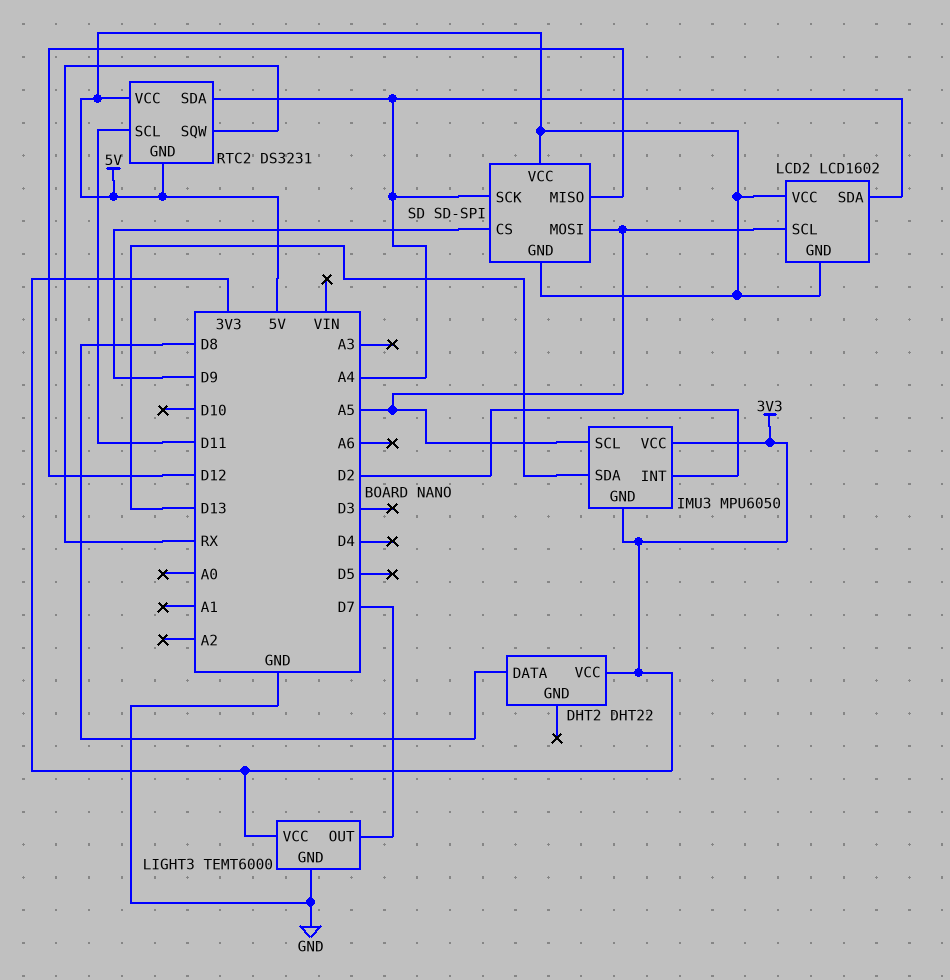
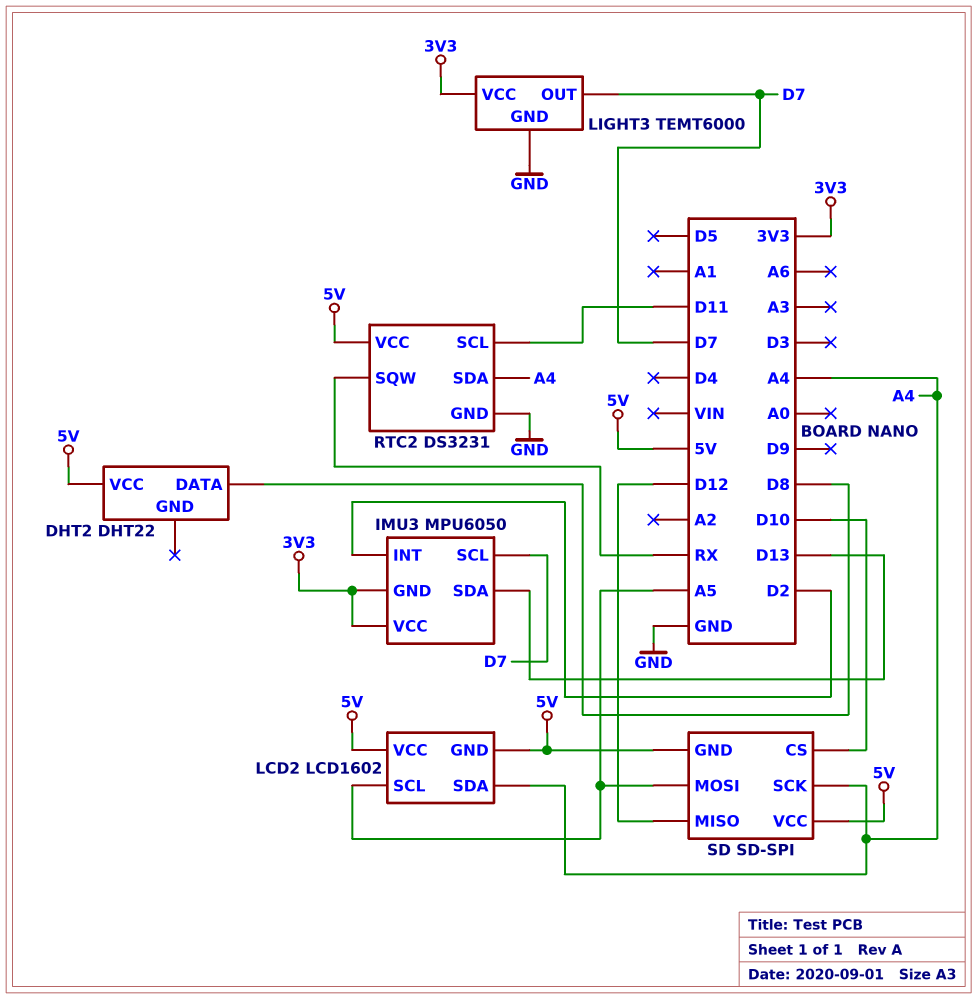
DHT2 pin VCC: 3V3 -> 5V
IMU3 pin SCL: A5 -> D7
RTC2 pin GND: 5V -> GND
SD pin CS: D9 -> D10

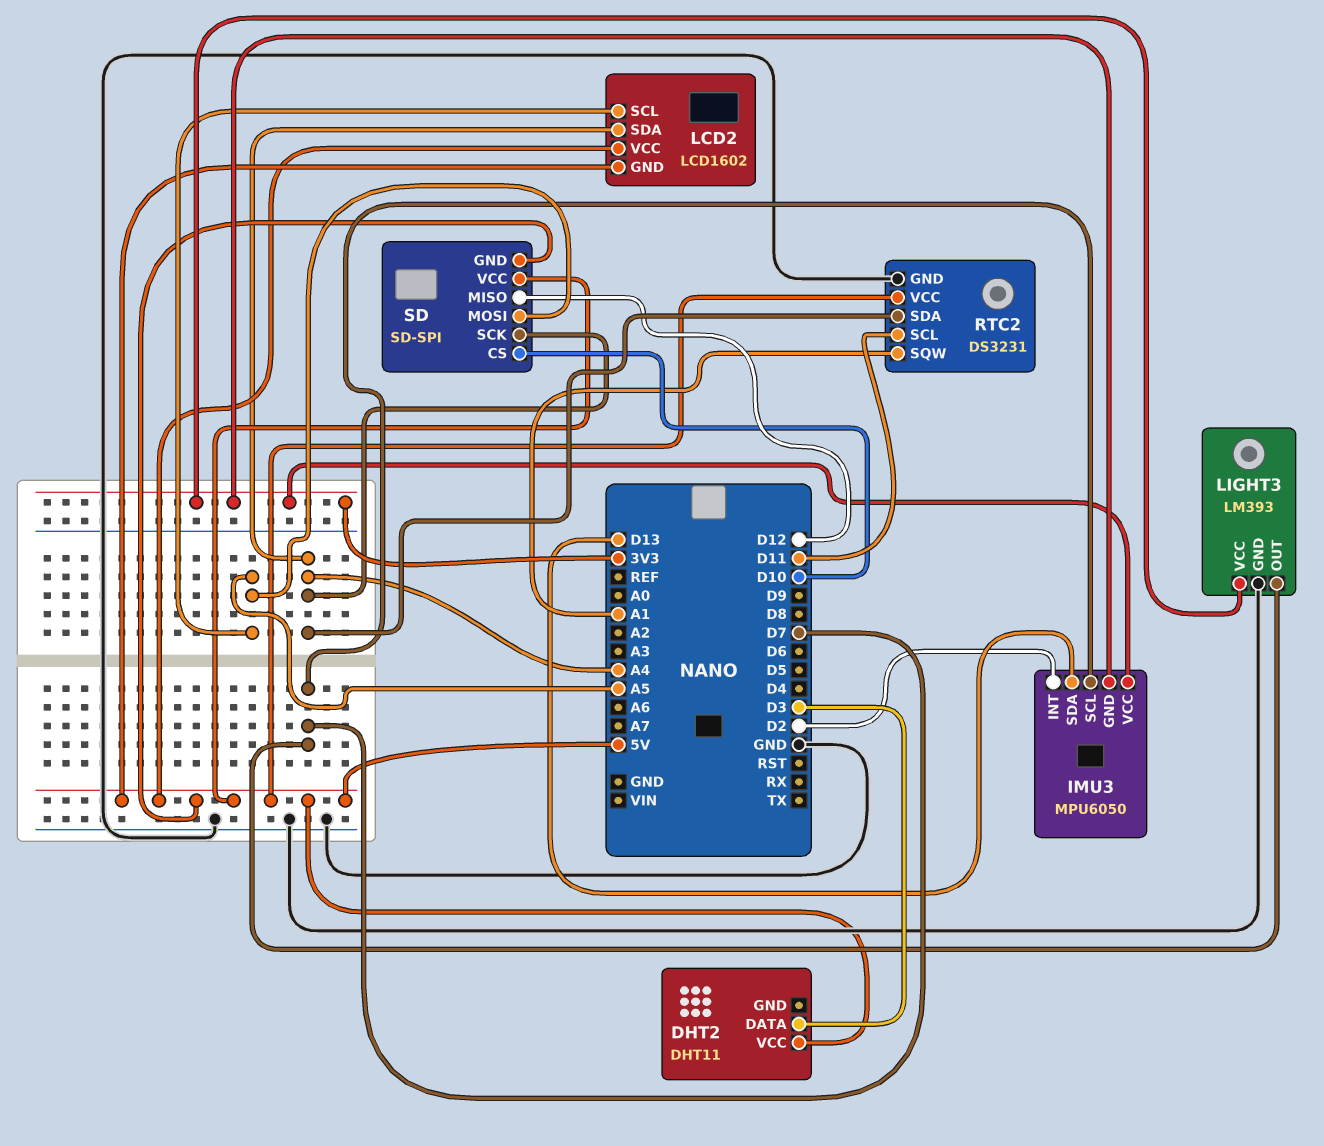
DHT2: DHT22 -> DHT11
DHT2 pin DATA: D8 -> D3
LIGHT3: TEMT6000 -> LM393
RTC2 pin SQW: RX -> A1

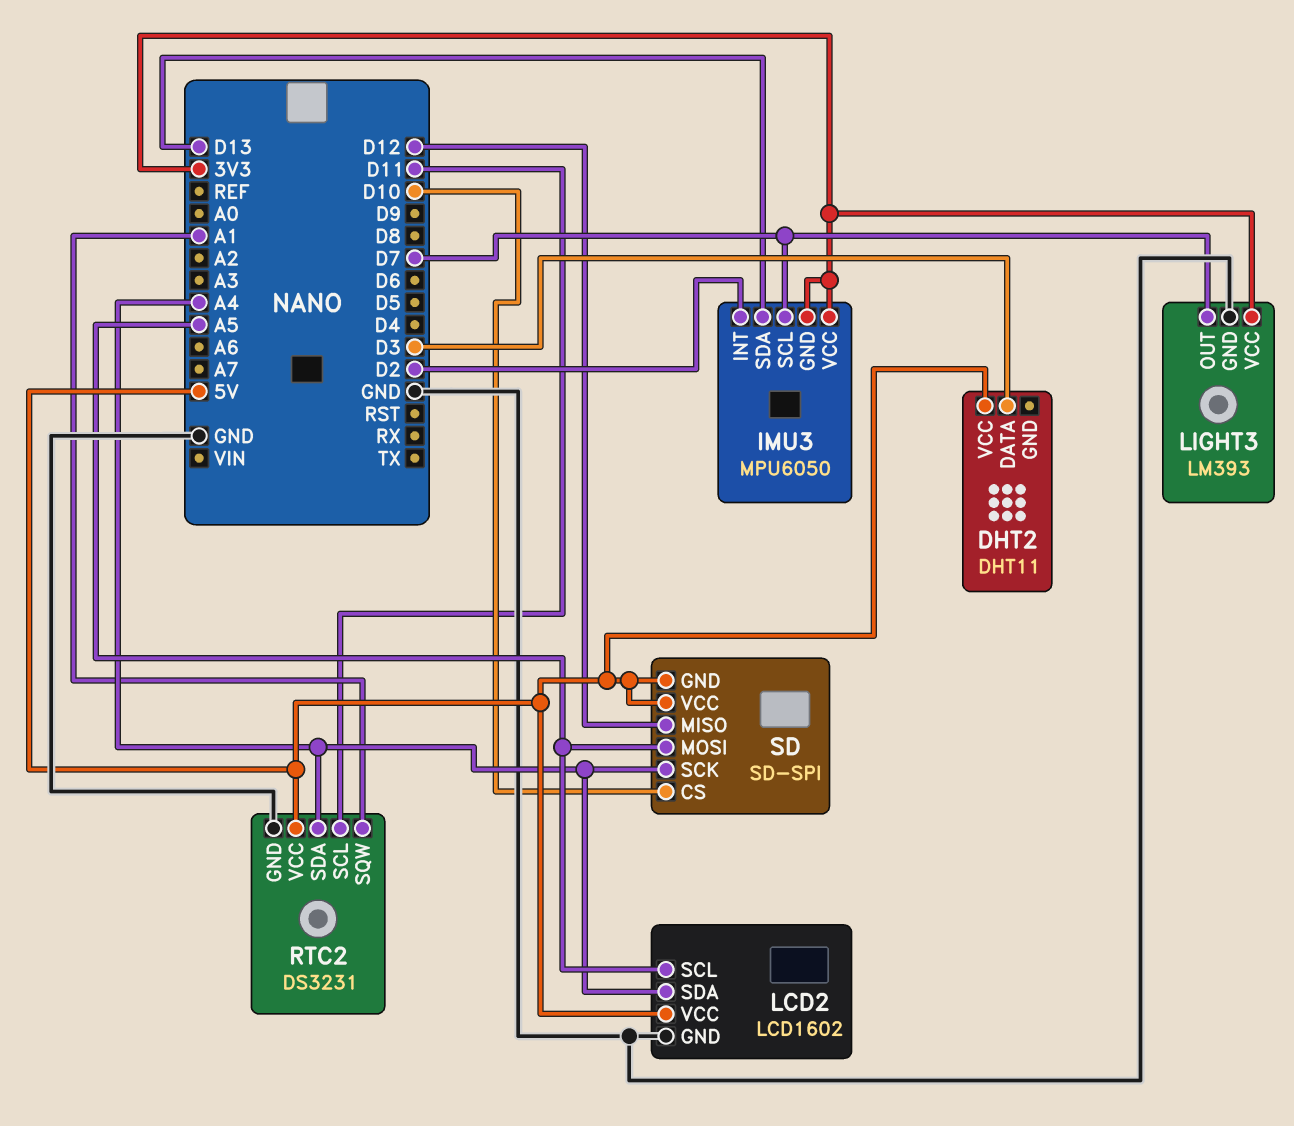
LCD2 pin GND: 5V -> GND

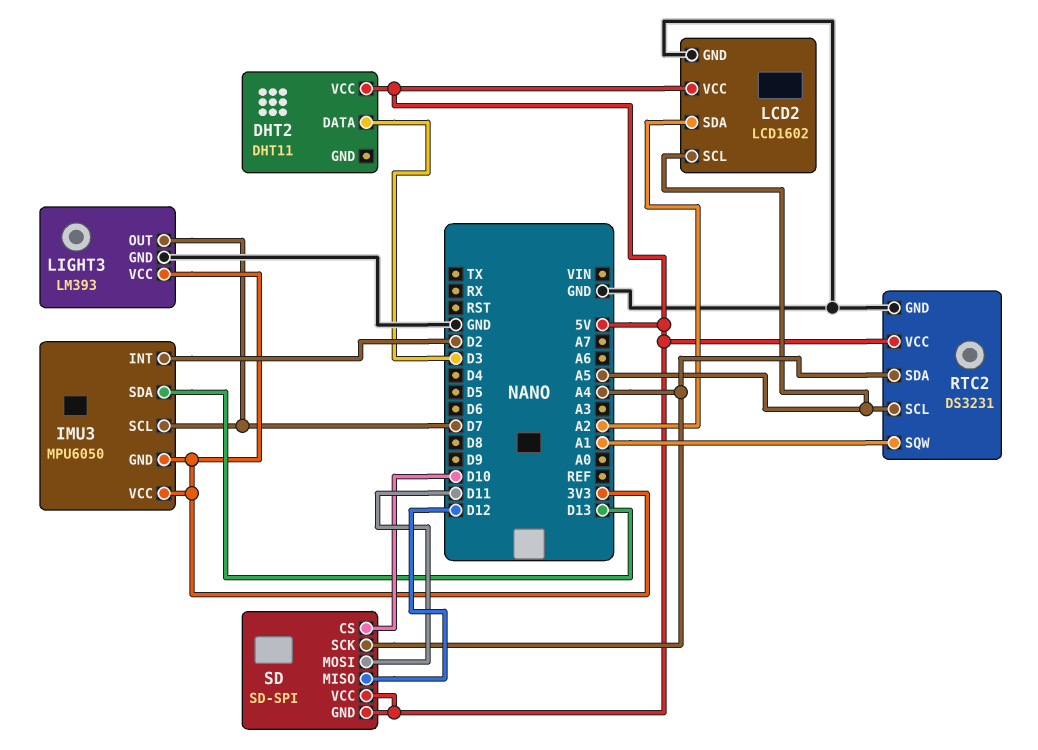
LCD2 pin SDA: A4 -> A2
RTC2 pin SCL: D11 -> A5
SD pin MOSI: A5 -> D11

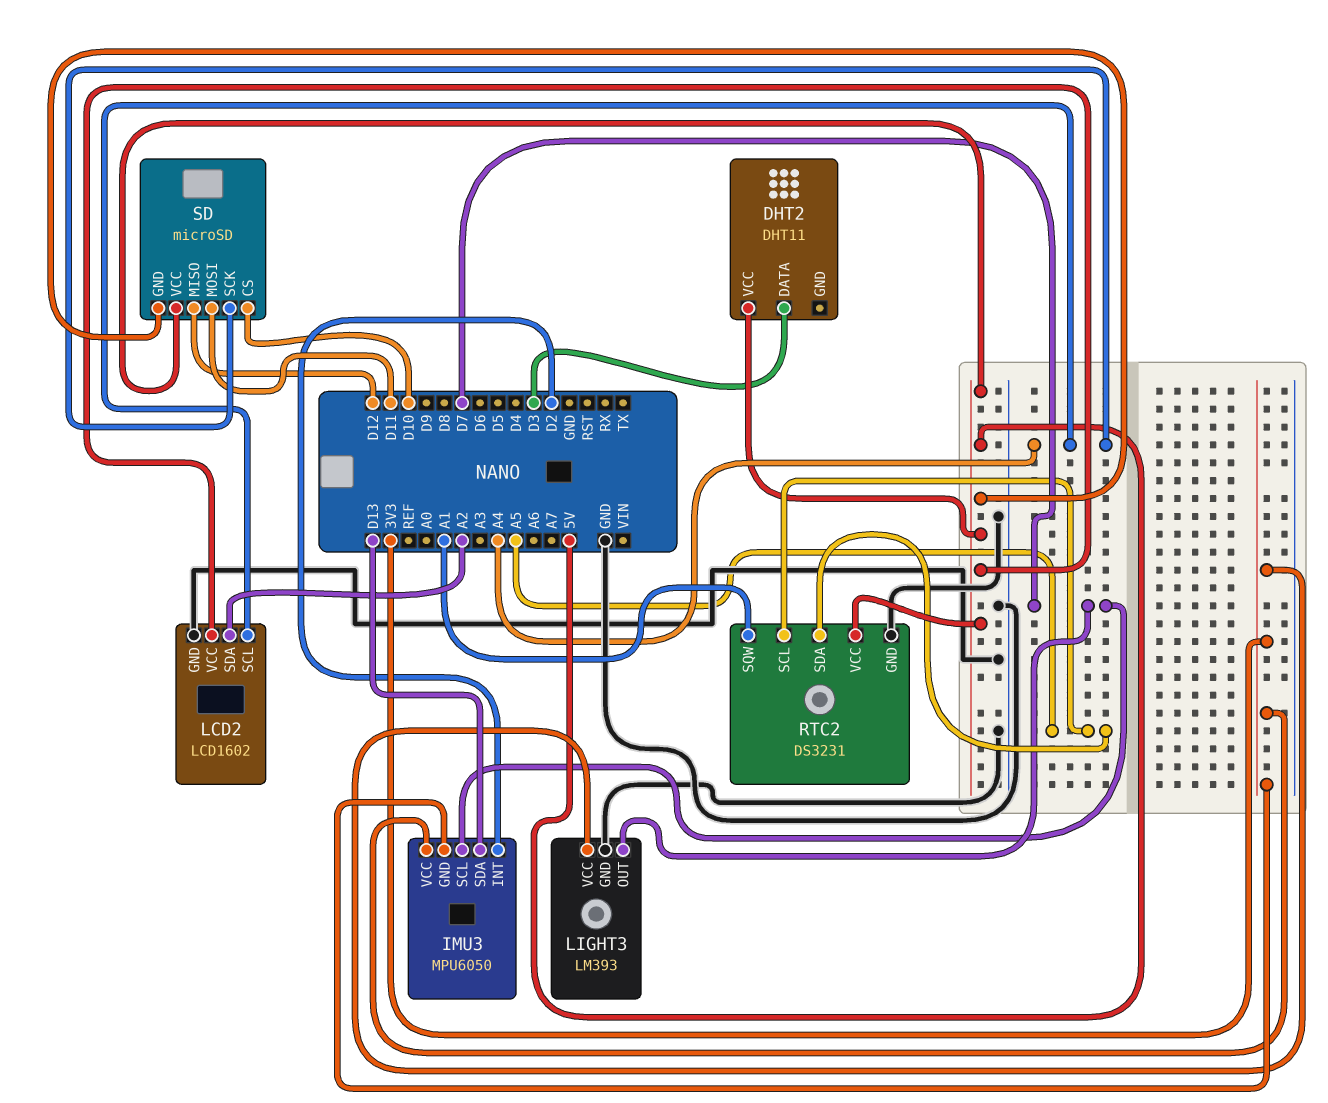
LCD2 pin SCL: A5 -> A4
RTC2 pin SDA: A4 -> A5
SD: SD-SPI -> microSD

